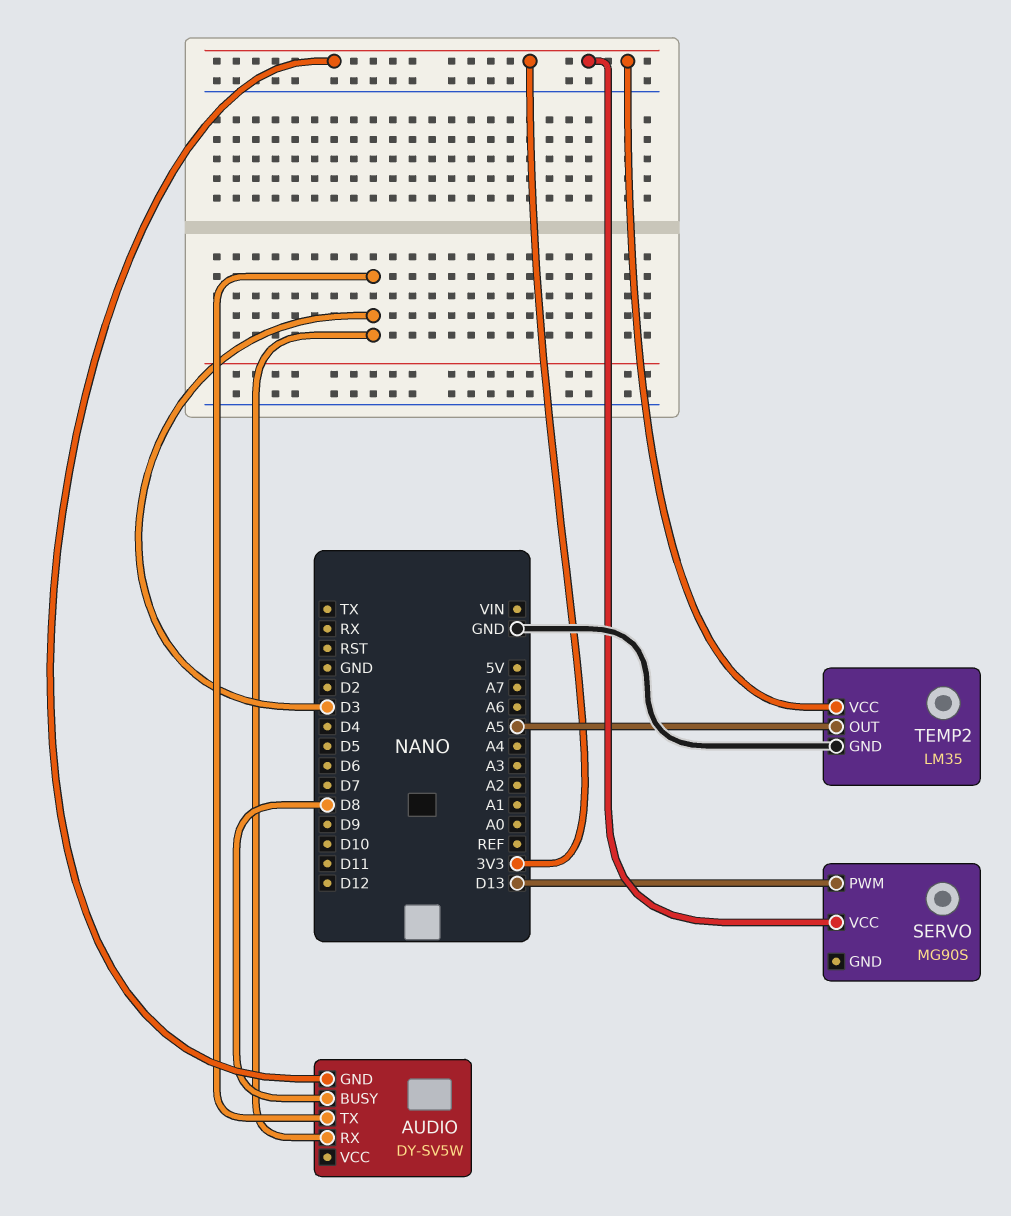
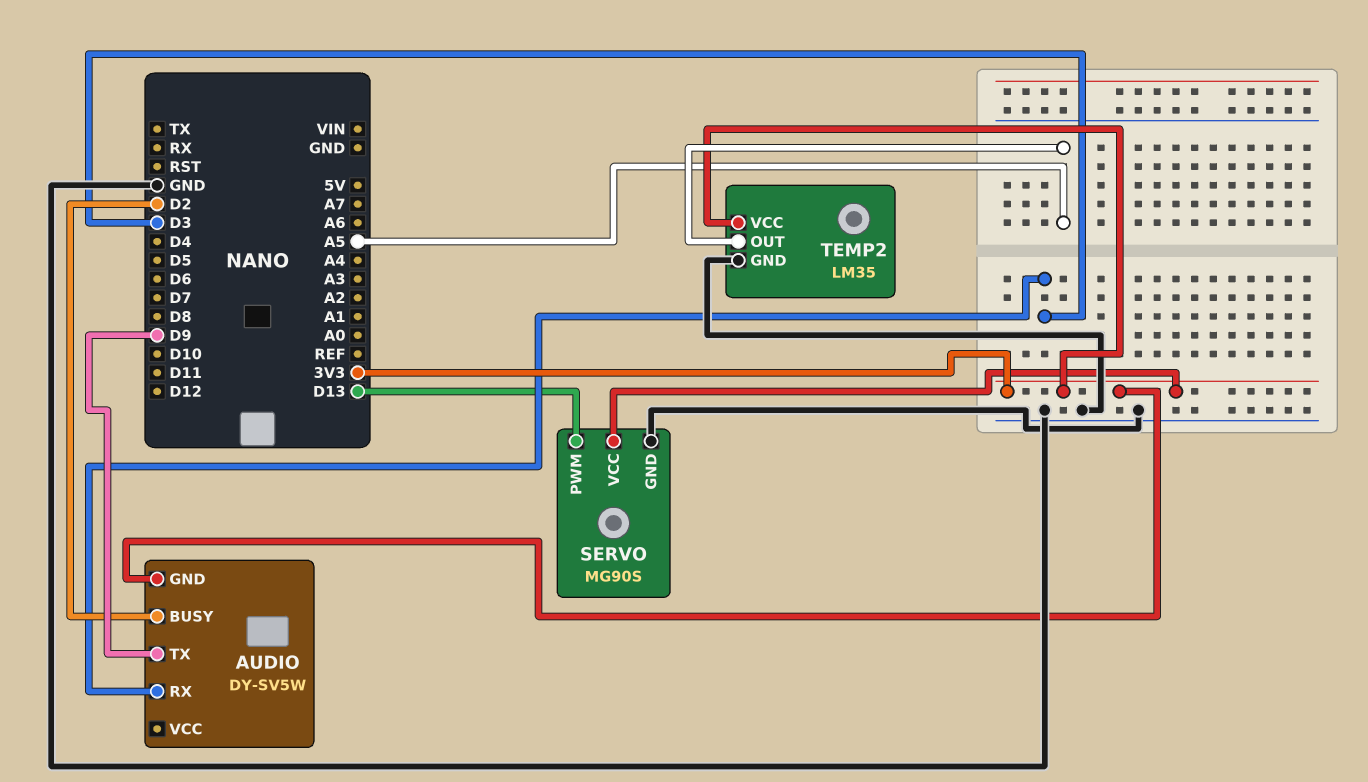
AUDIO pin BUSY: D8 -> D2
AUDIO pin TX: D3 -> D9
SERVO pin GND: none -> GND

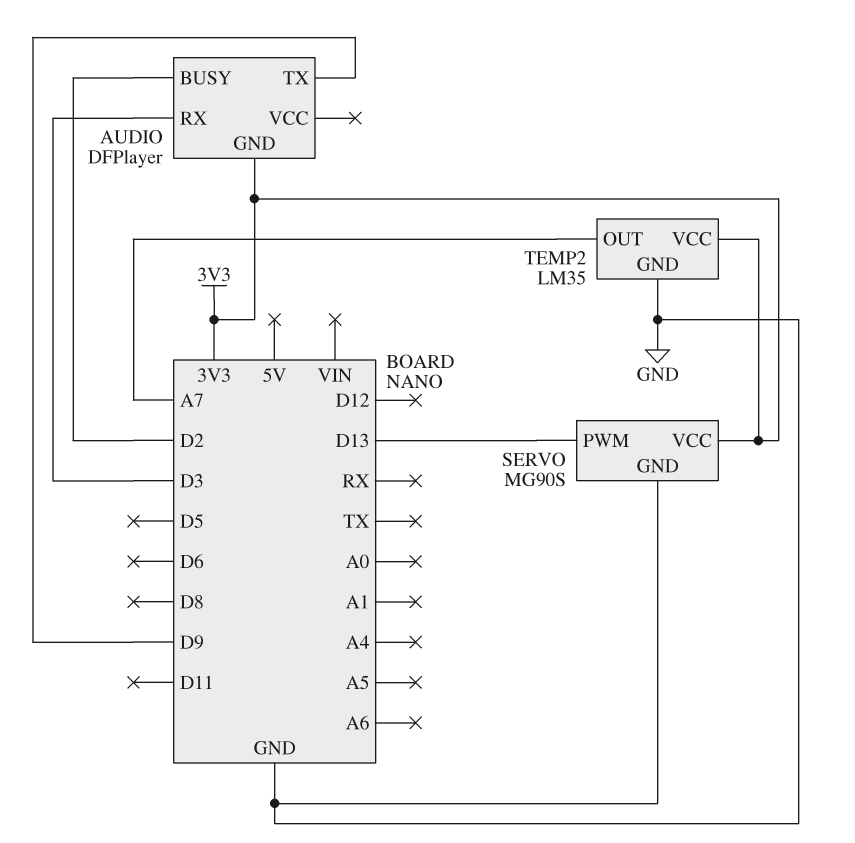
AUDIO: DY-SV5W -> DFPlayer
TEMP2 pin OUT: A5 -> A7

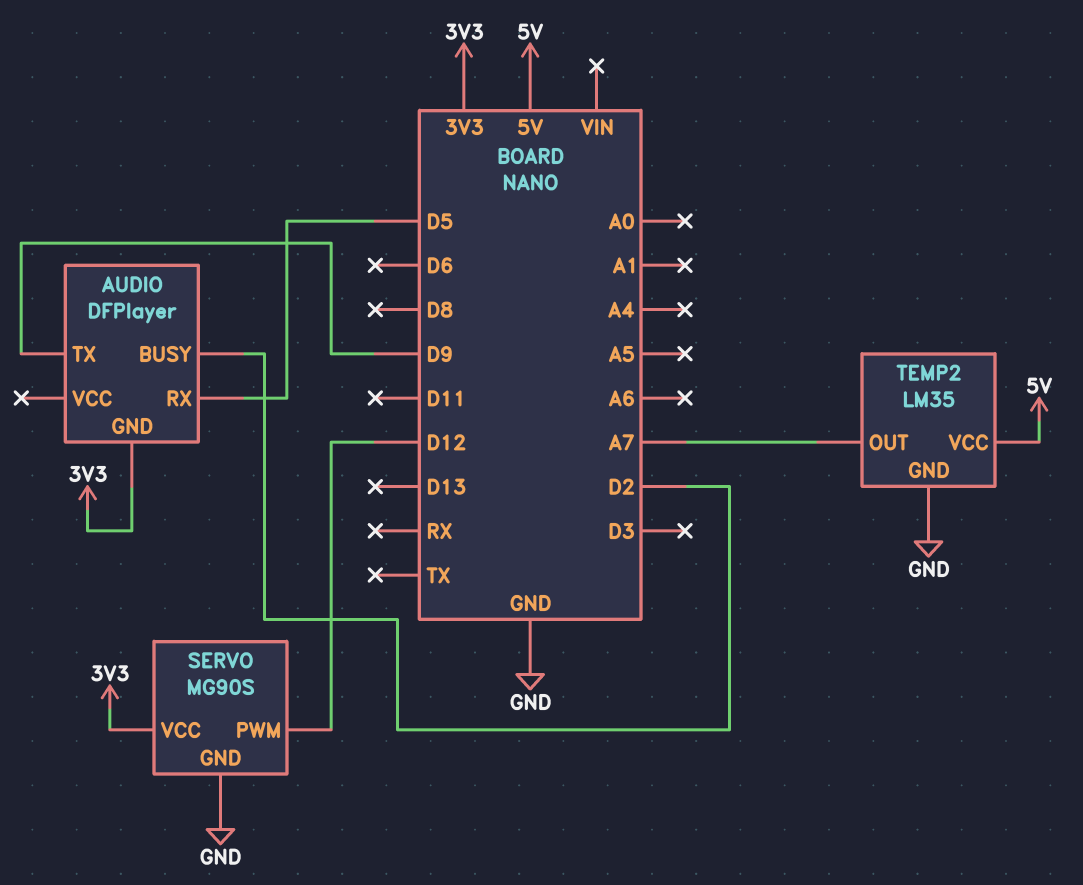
AUDIO pin RX: D3 -> D5
SERVO pin PWM: D13 -> D12
TEMP2 pin VCC: 3V3 -> 5V

